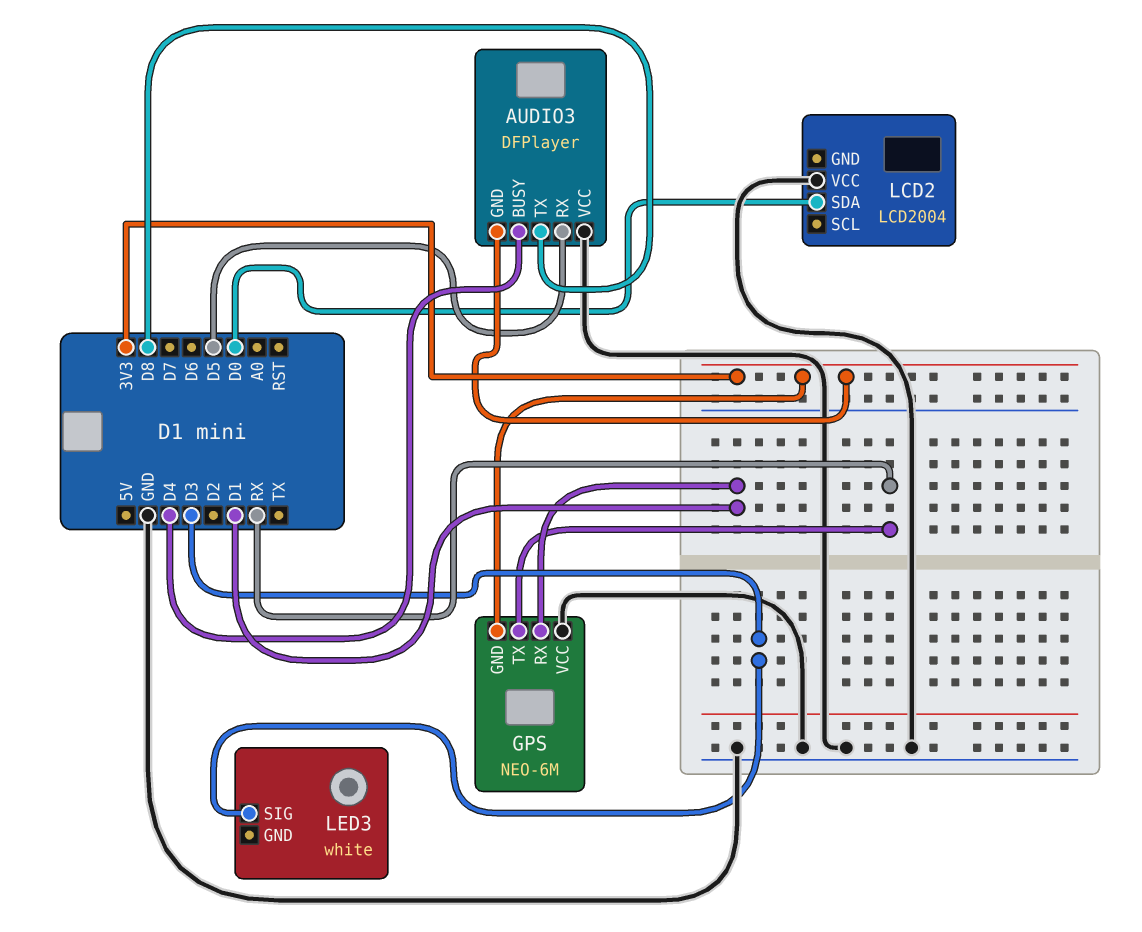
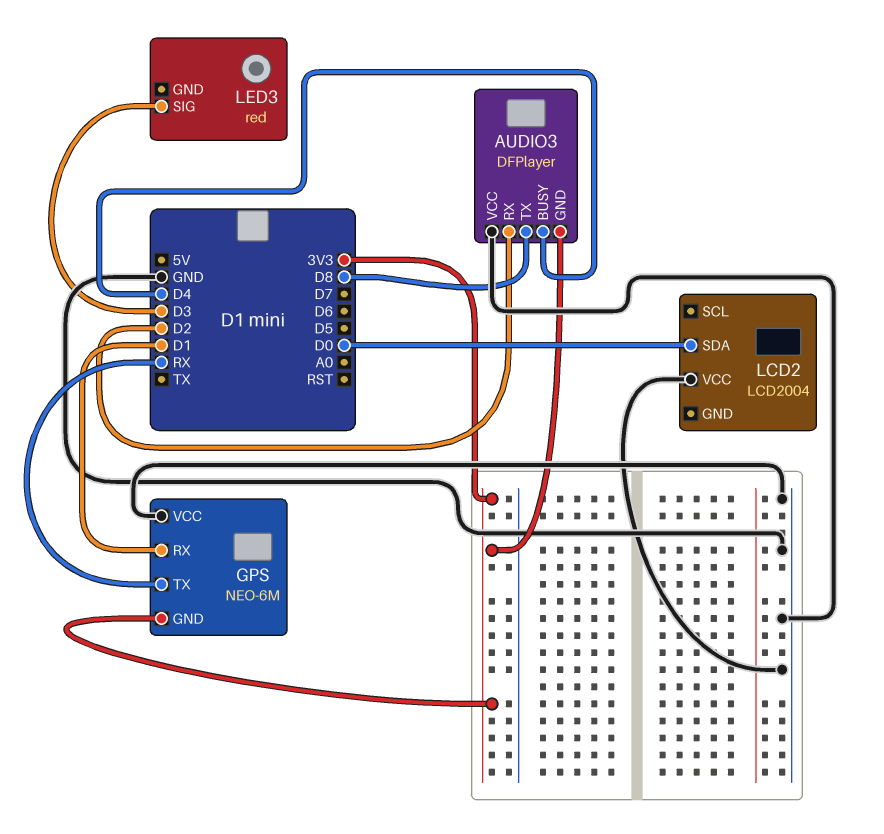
AUDIO3 pin RX: D5 -> D2
LED3: white -> red

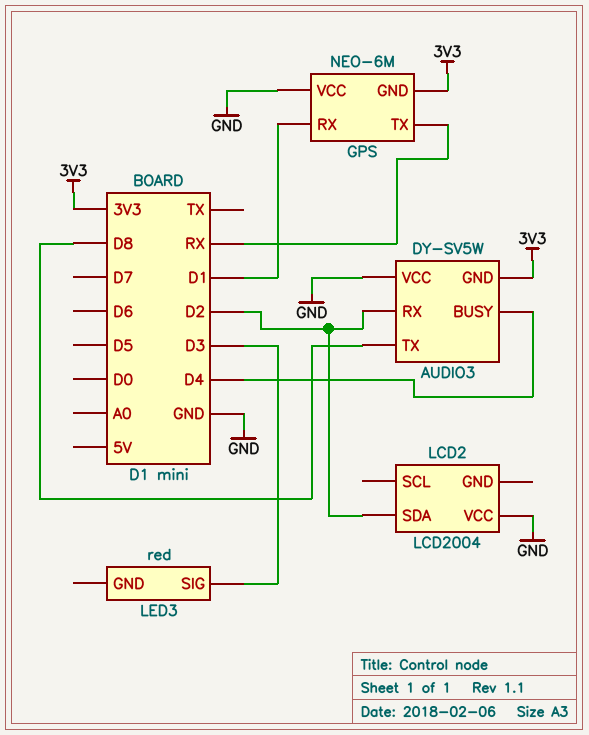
AUDIO3: DFPlayer -> DY-SV5W
LCD2 pin SDA: D0 -> D2

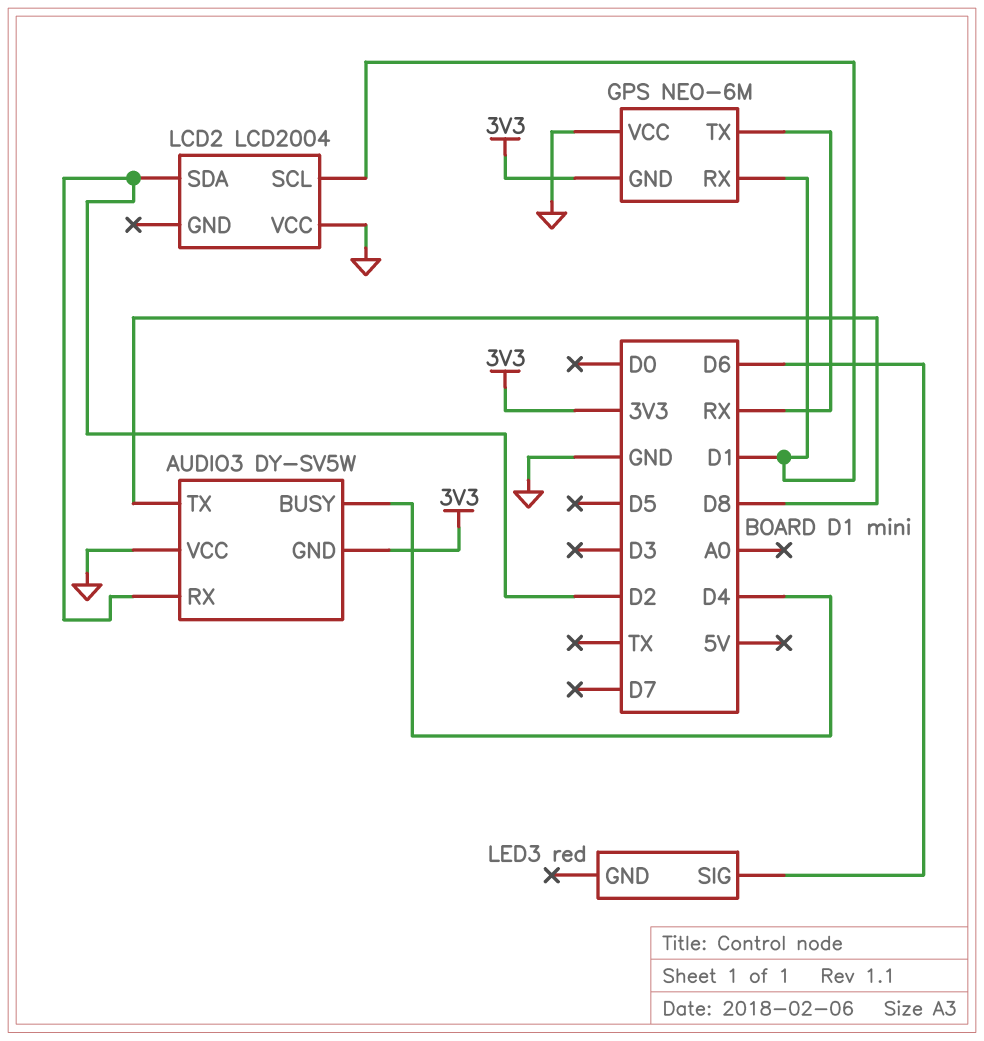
LCD2 pin SCL: none -> D1
LED3 pin SIG: D3 -> D6

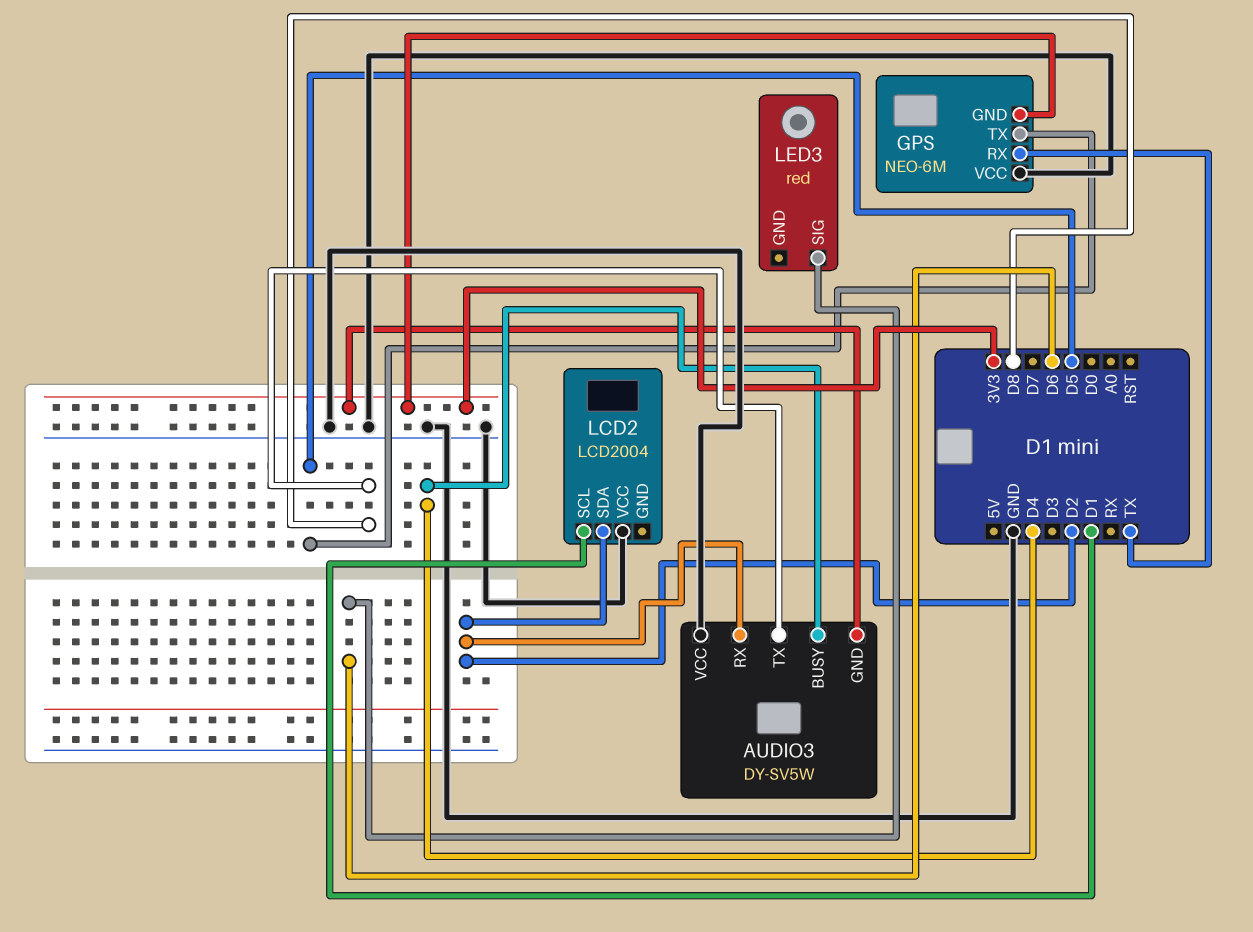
GPS pin RX: D1 -> TX
GPS pin TX: RX -> D5

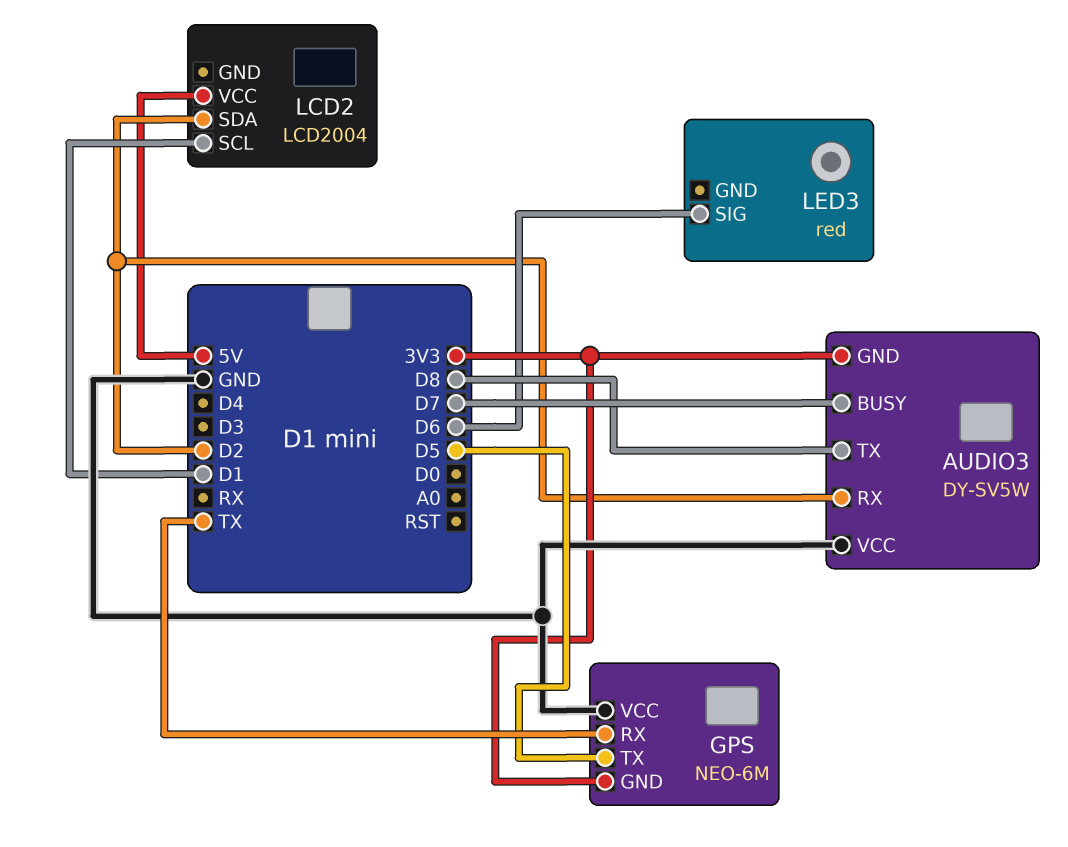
AUDIO3 pin BUSY: D4 -> D7
LCD2 pin VCC: GND -> 5V

